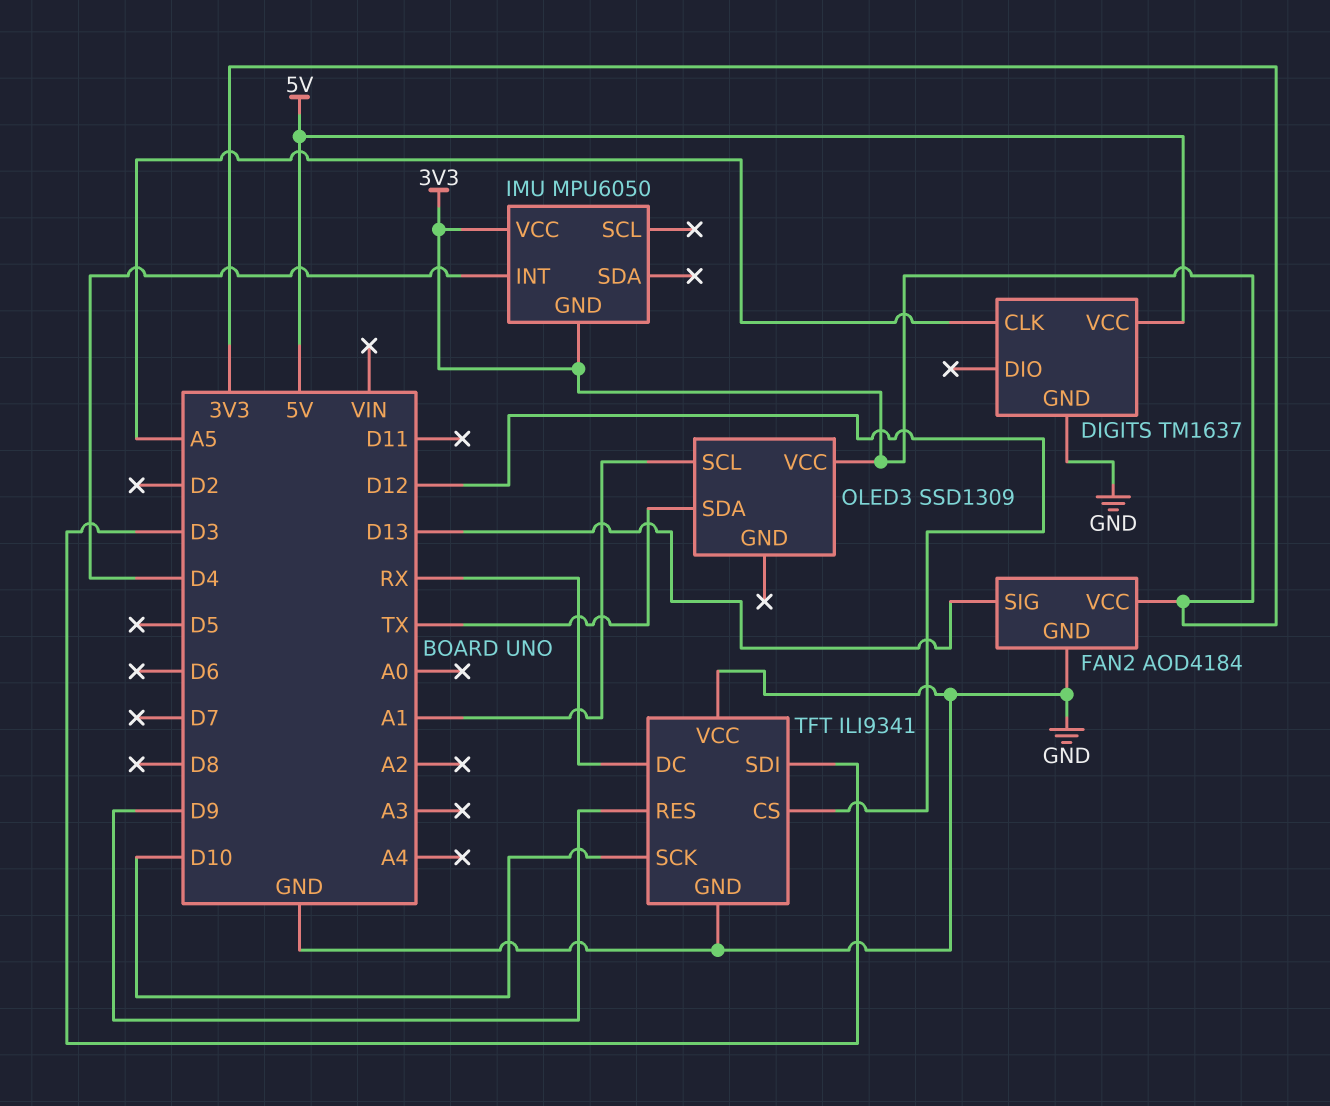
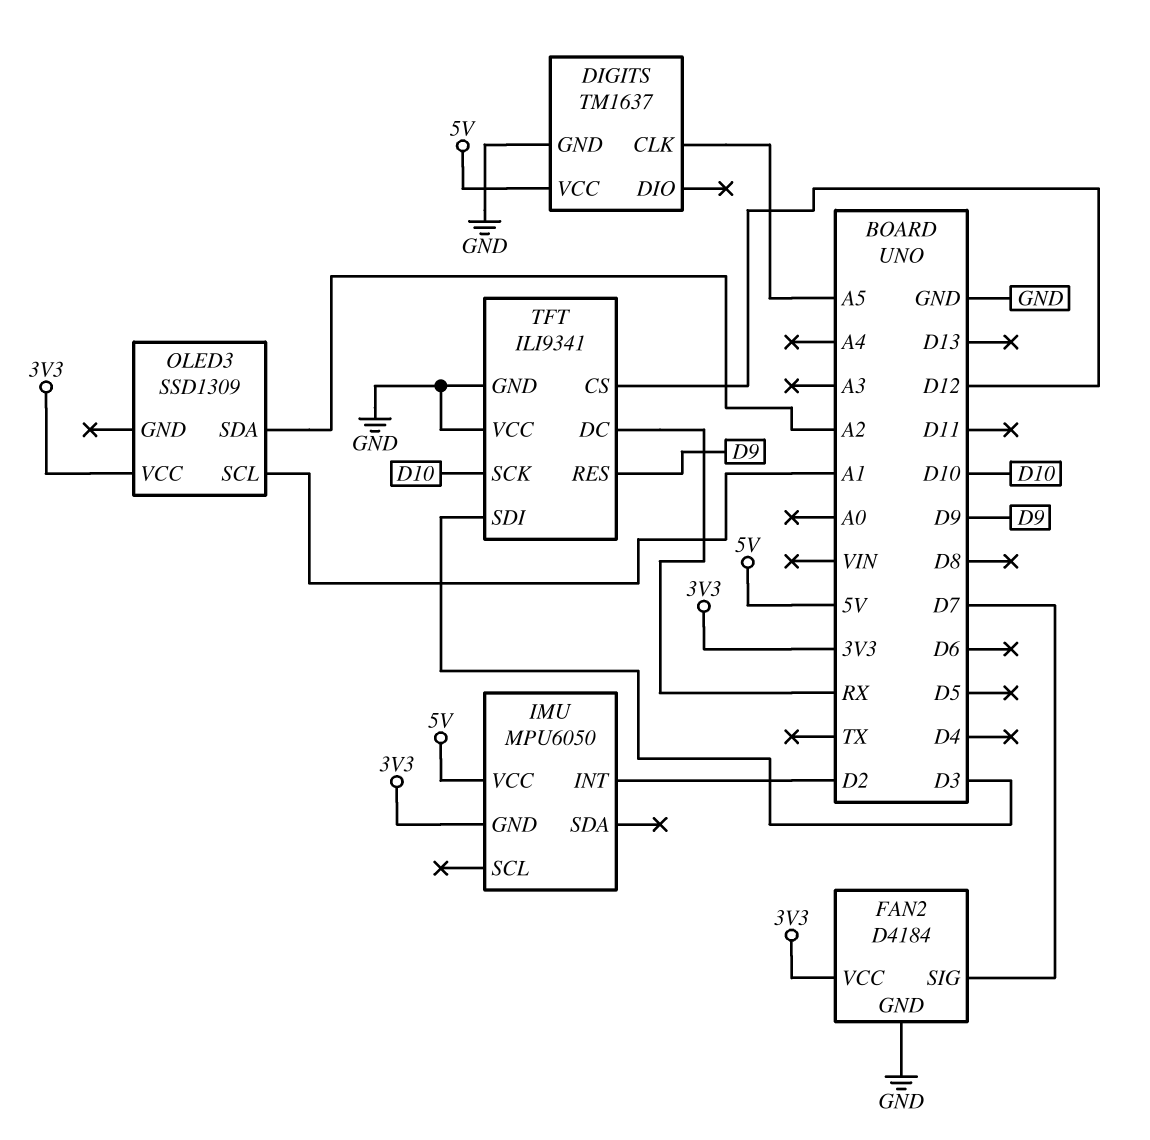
FAN2: AOD4184 -> D4184
FAN2 pin SIG: D13 -> D7
IMU pin INT: D4 -> D2
IMU pin VCC: 3V3 -> 5V
OLED3 pin SDA: TX -> A2

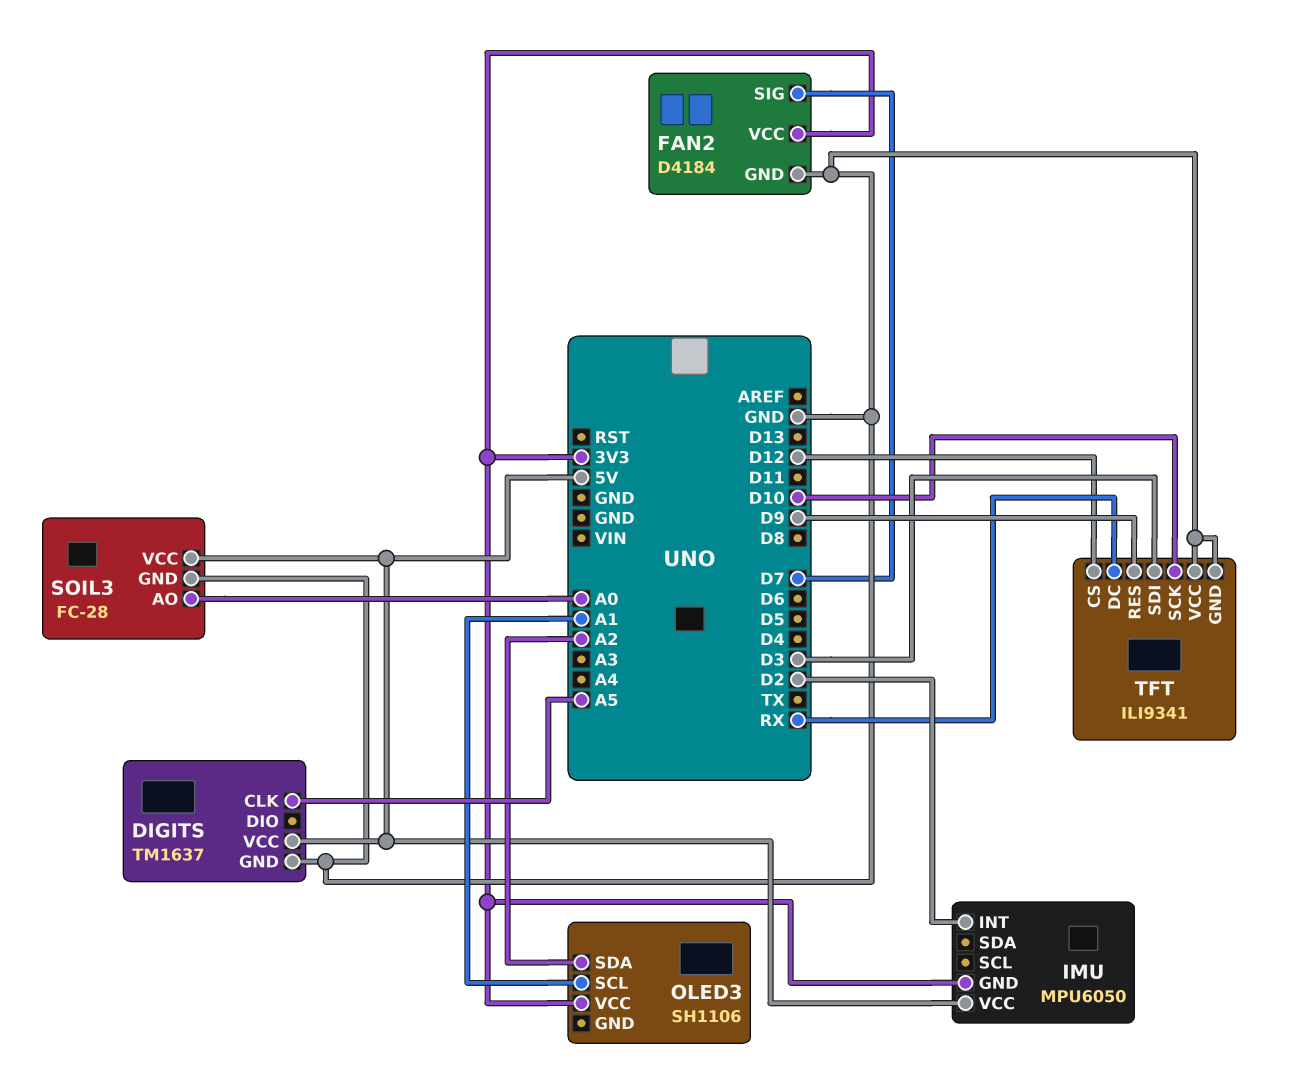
OLED3: SSD1309 -> SH1106
SOIL3: none -> FC-28
SOIL3 pin AO: none -> A0
SOIL3 pin GND: none -> GND
SOIL3 pin VCC: none -> 5V

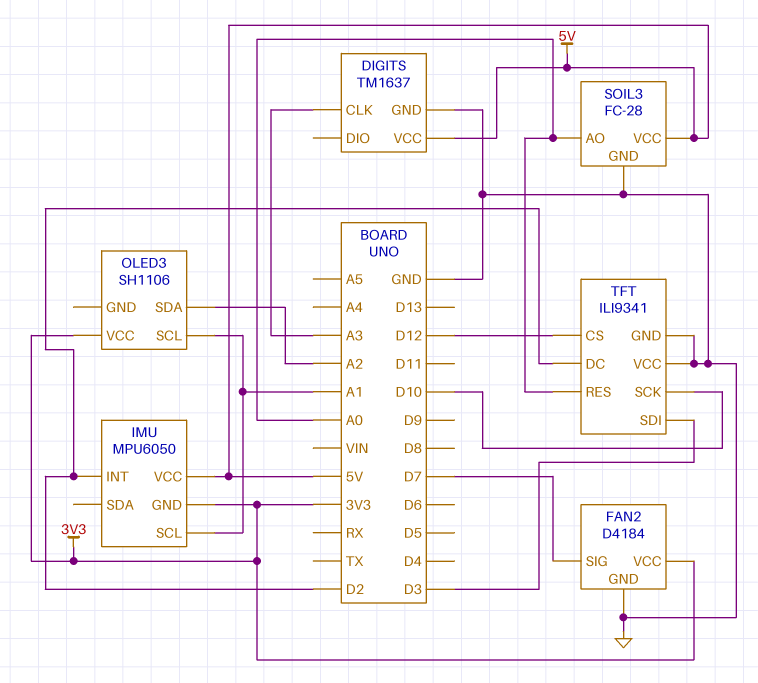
DIGITS pin CLK: A5 -> A3
IMU pin SCL: none -> A1
TFT pin DC: RX -> D2
TFT pin RES: D9 -> A0

